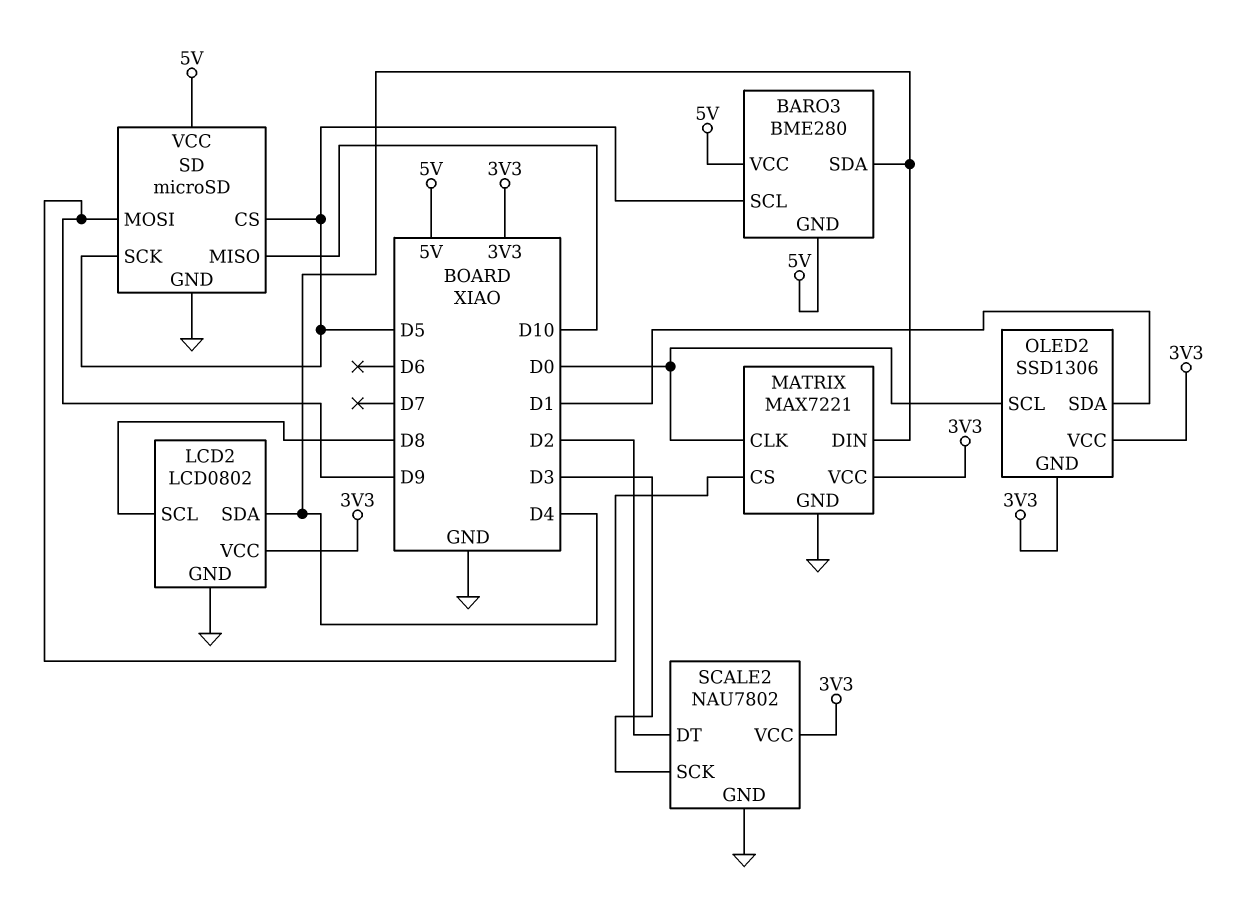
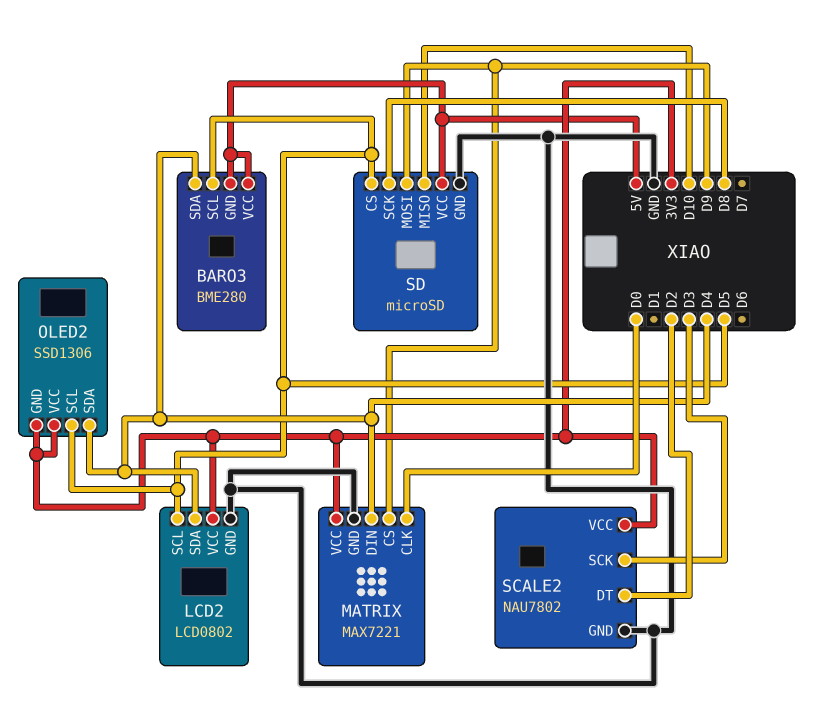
LCD2 pin SCL: D8 -> D5
OLED2 pin SCL: D0 -> D5
OLED2 pin SDA: D1 -> D4
SD pin SCK: D5 -> D8

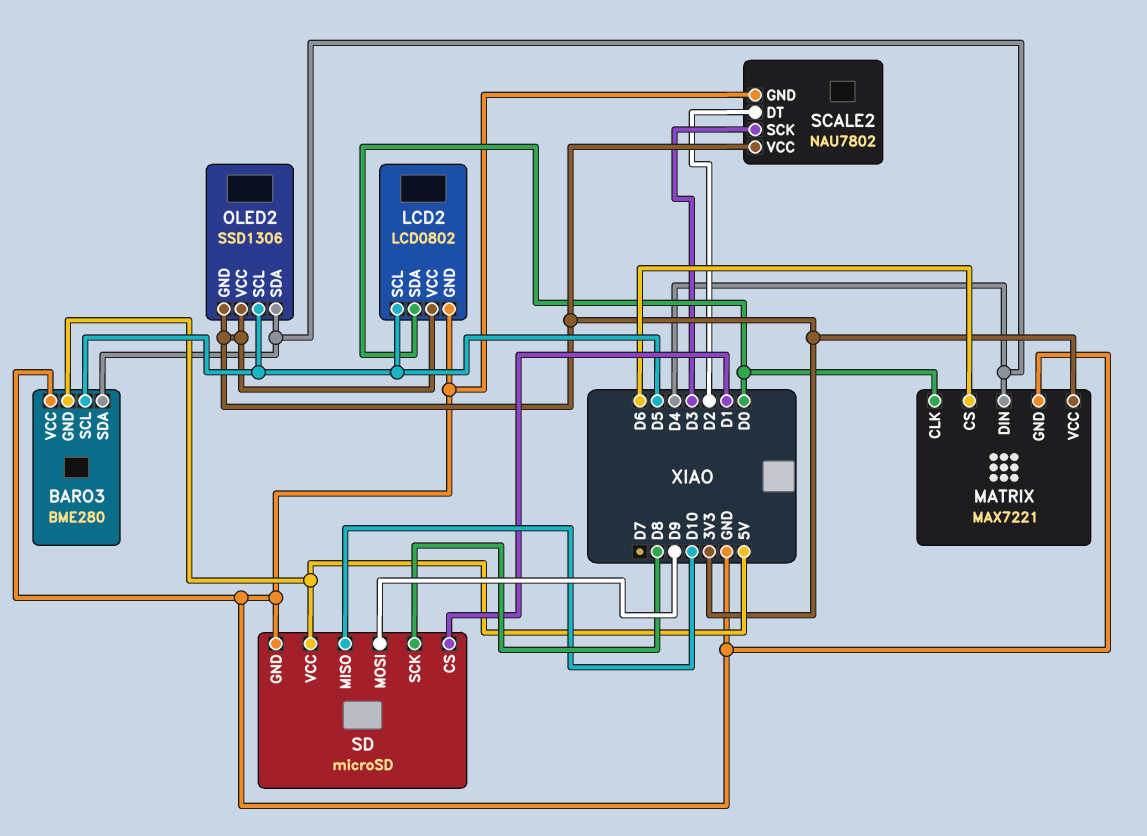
BARO3 pin VCC: 5V -> GND
LCD2 pin SDA: D4 -> D0
MATRIX pin CS: D9 -> D6
SD pin CS: D5 -> D1

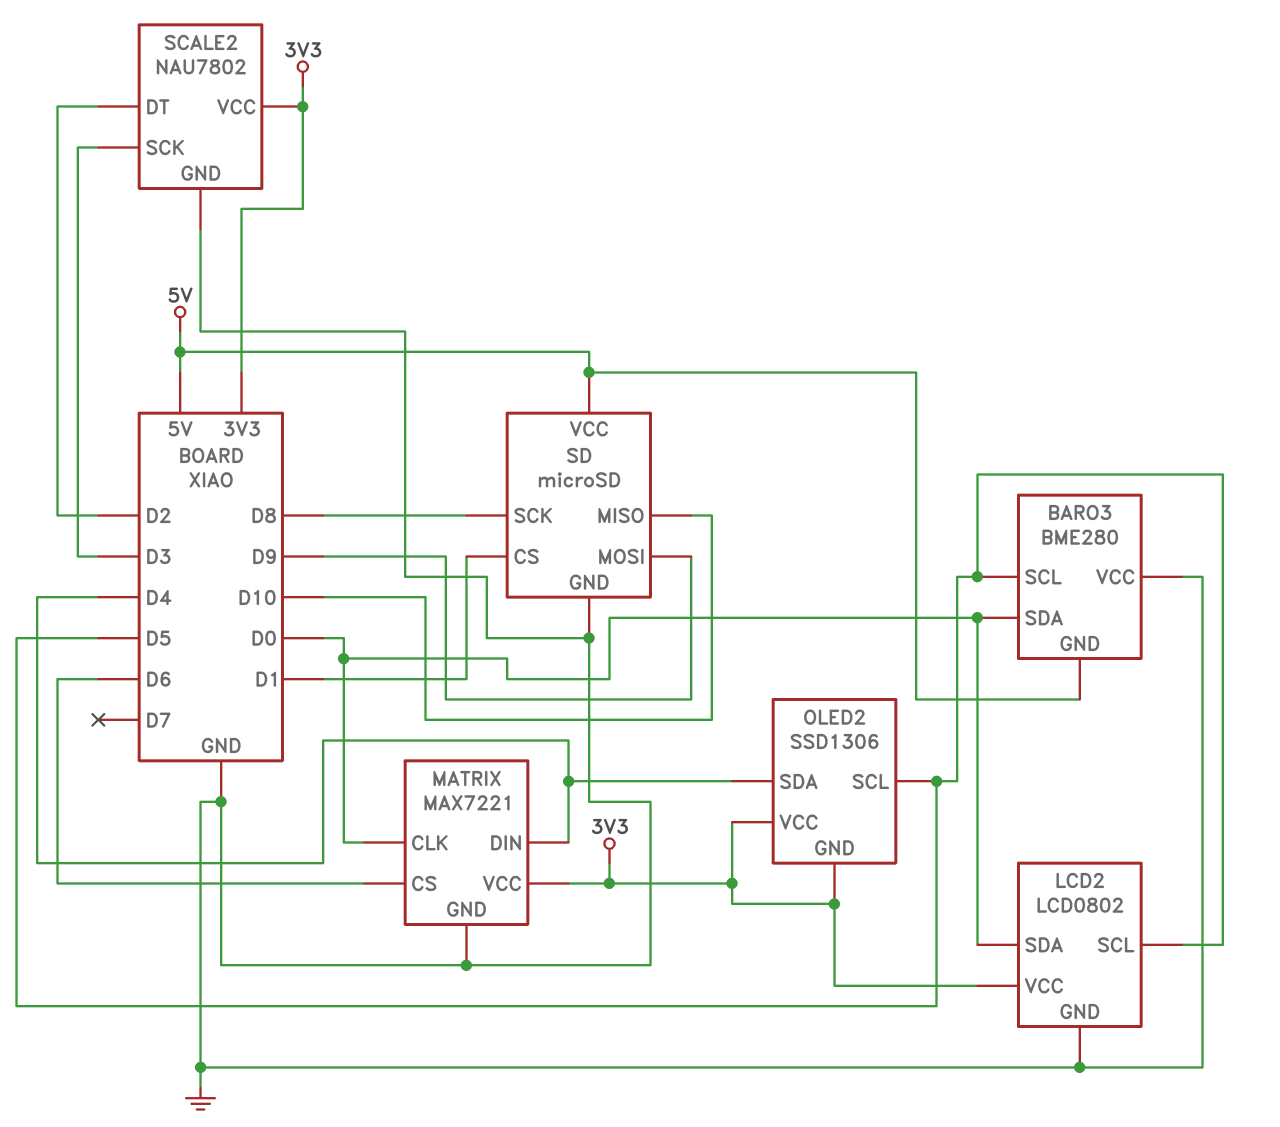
BARO3 pin SDA: D4 -> D0

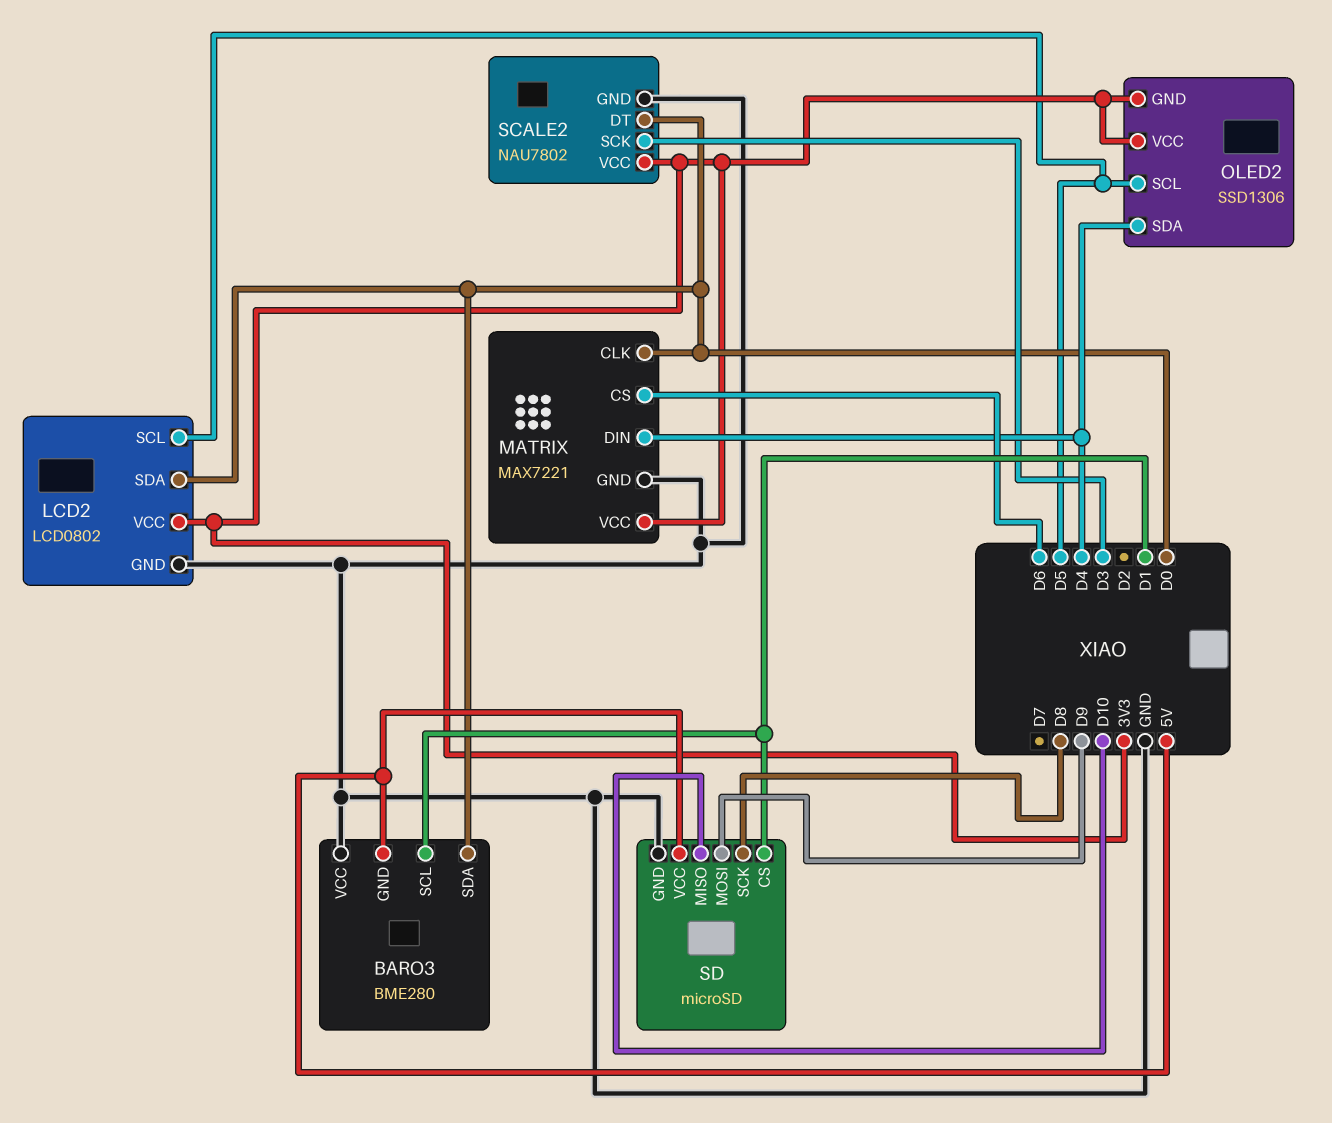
BARO3 pin SCL: D5 -> D1
SCALE2 pin DT: D2 -> D0

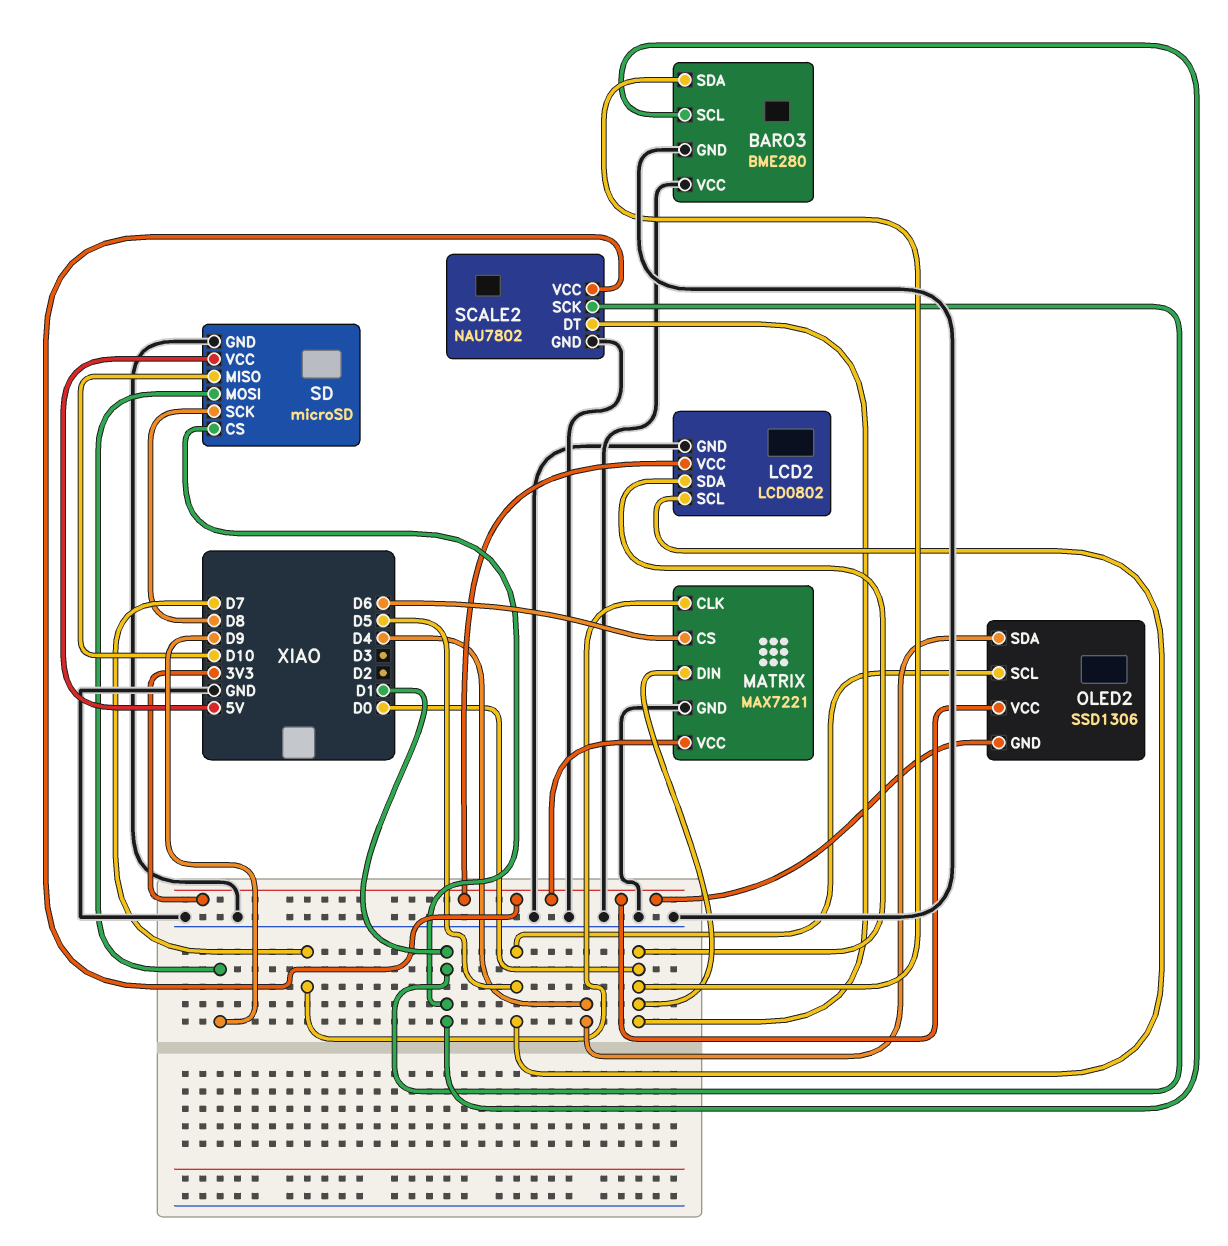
BARO3 pin GND: 5V -> GND
MATRIX pin CLK: D0 -> D7
MATRIX pin DIN: D4 -> D0
SCALE2 pin SCK: D3 -> D1

